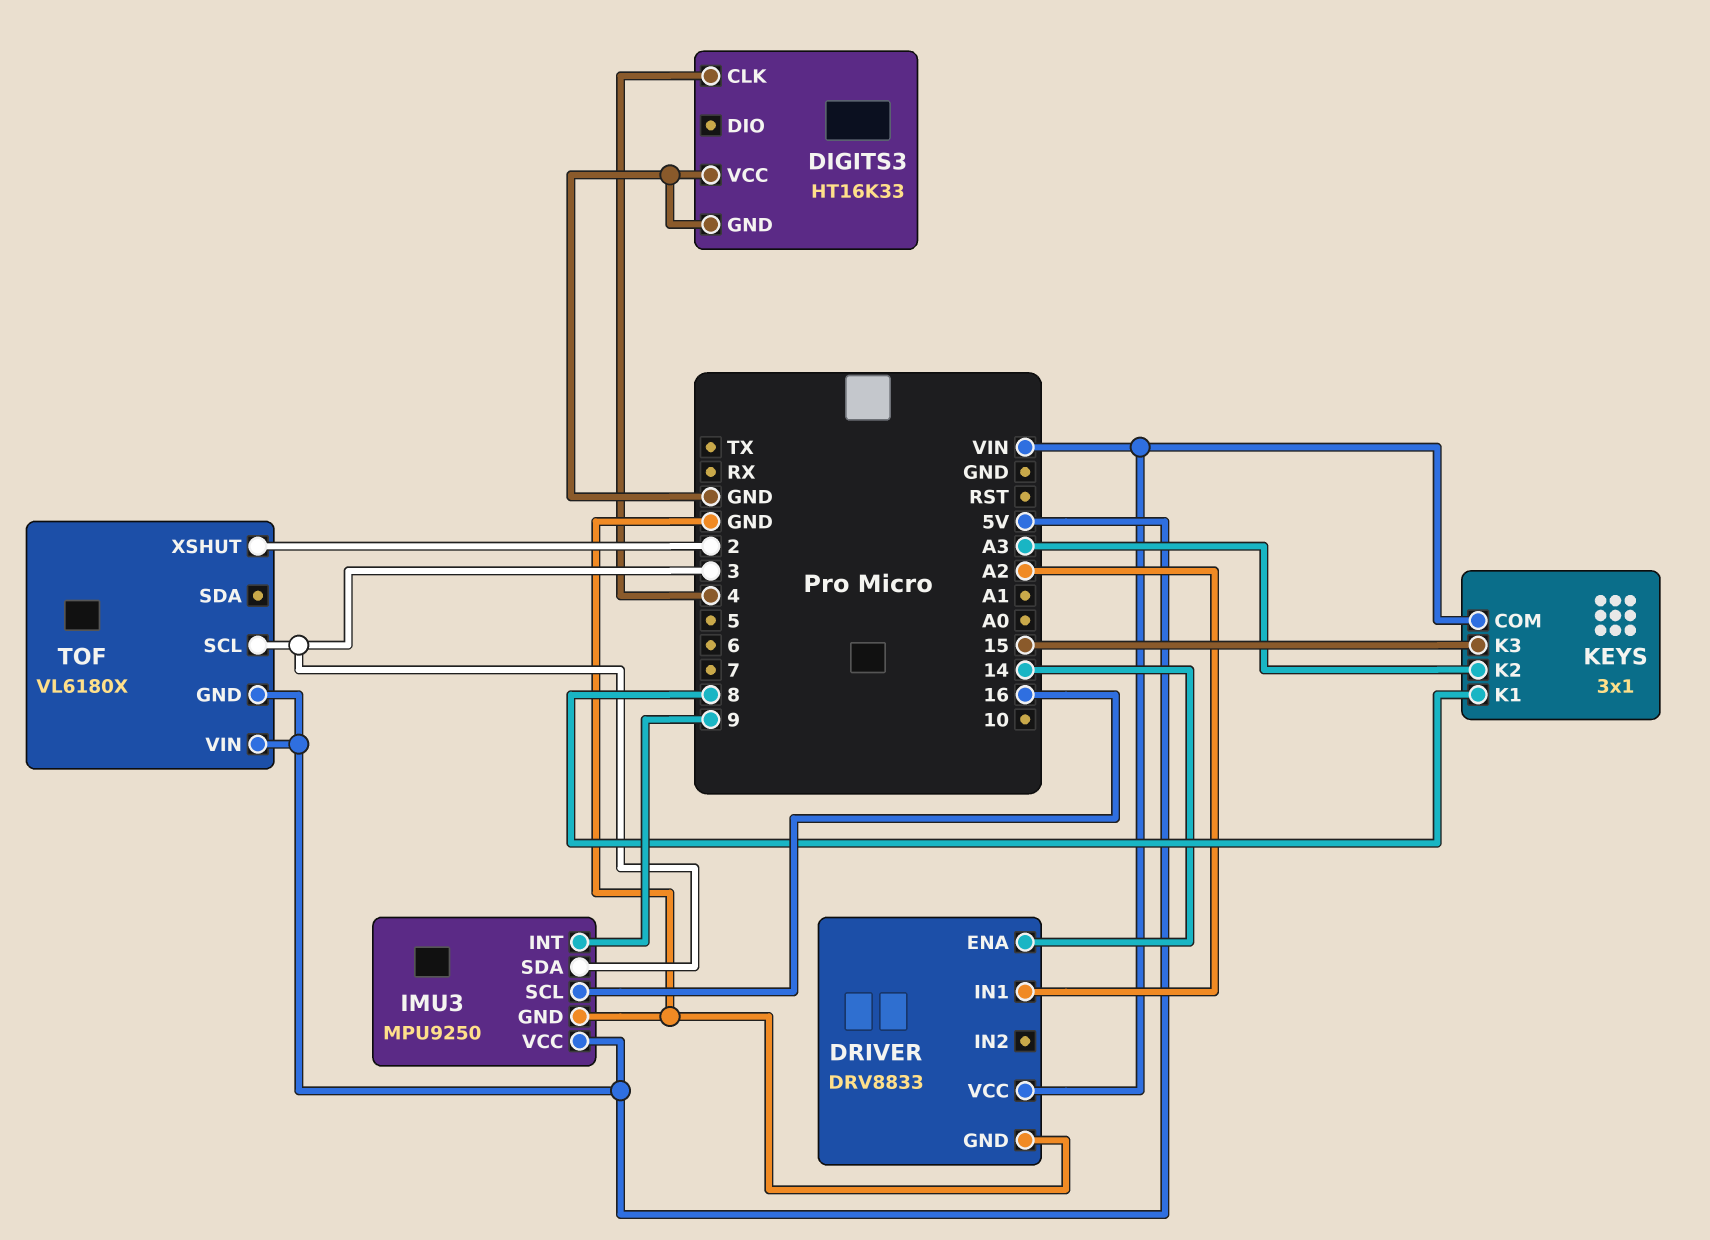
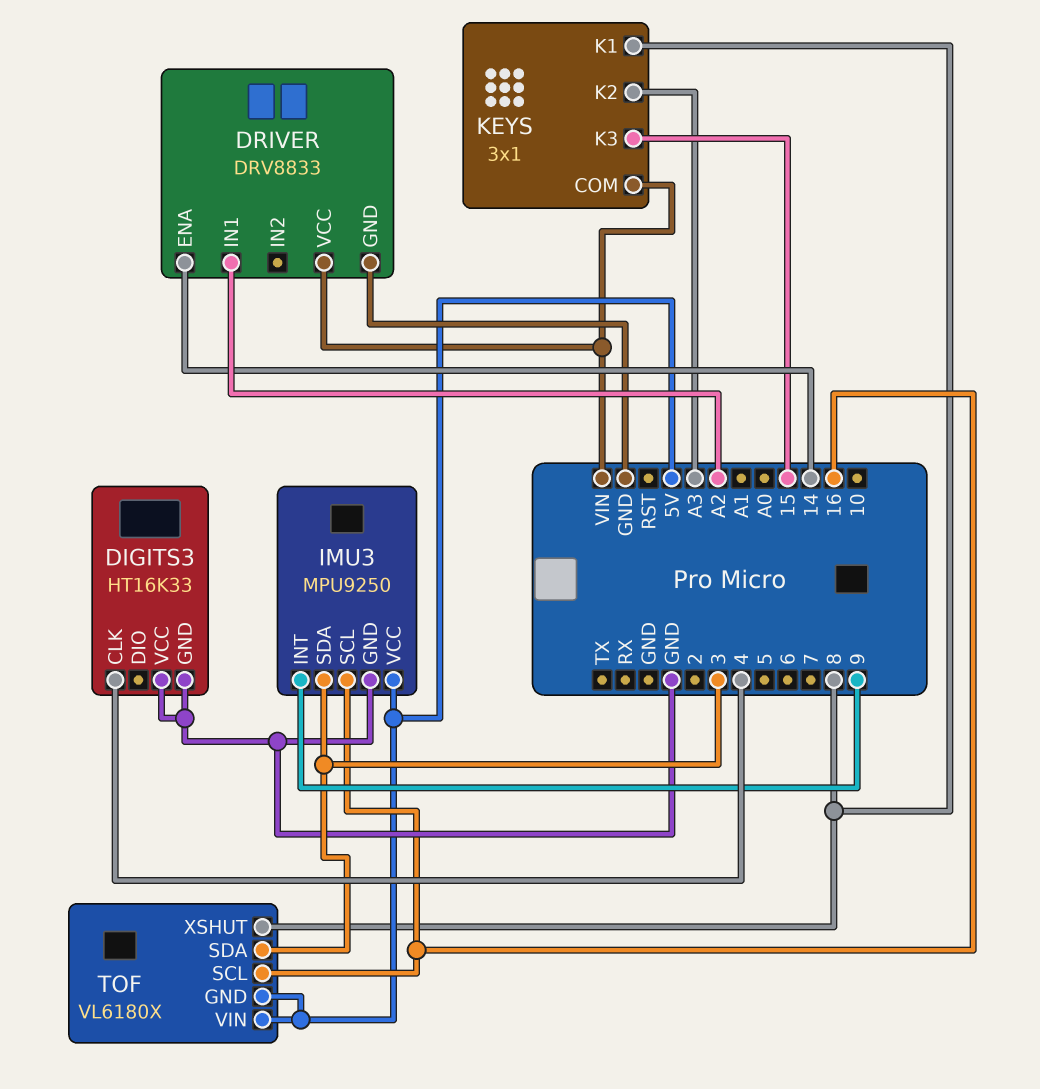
TOF pin SCL: 3 -> 16
TOF pin SDA: none -> 3
TOF pin XSHUT: 2 -> 8

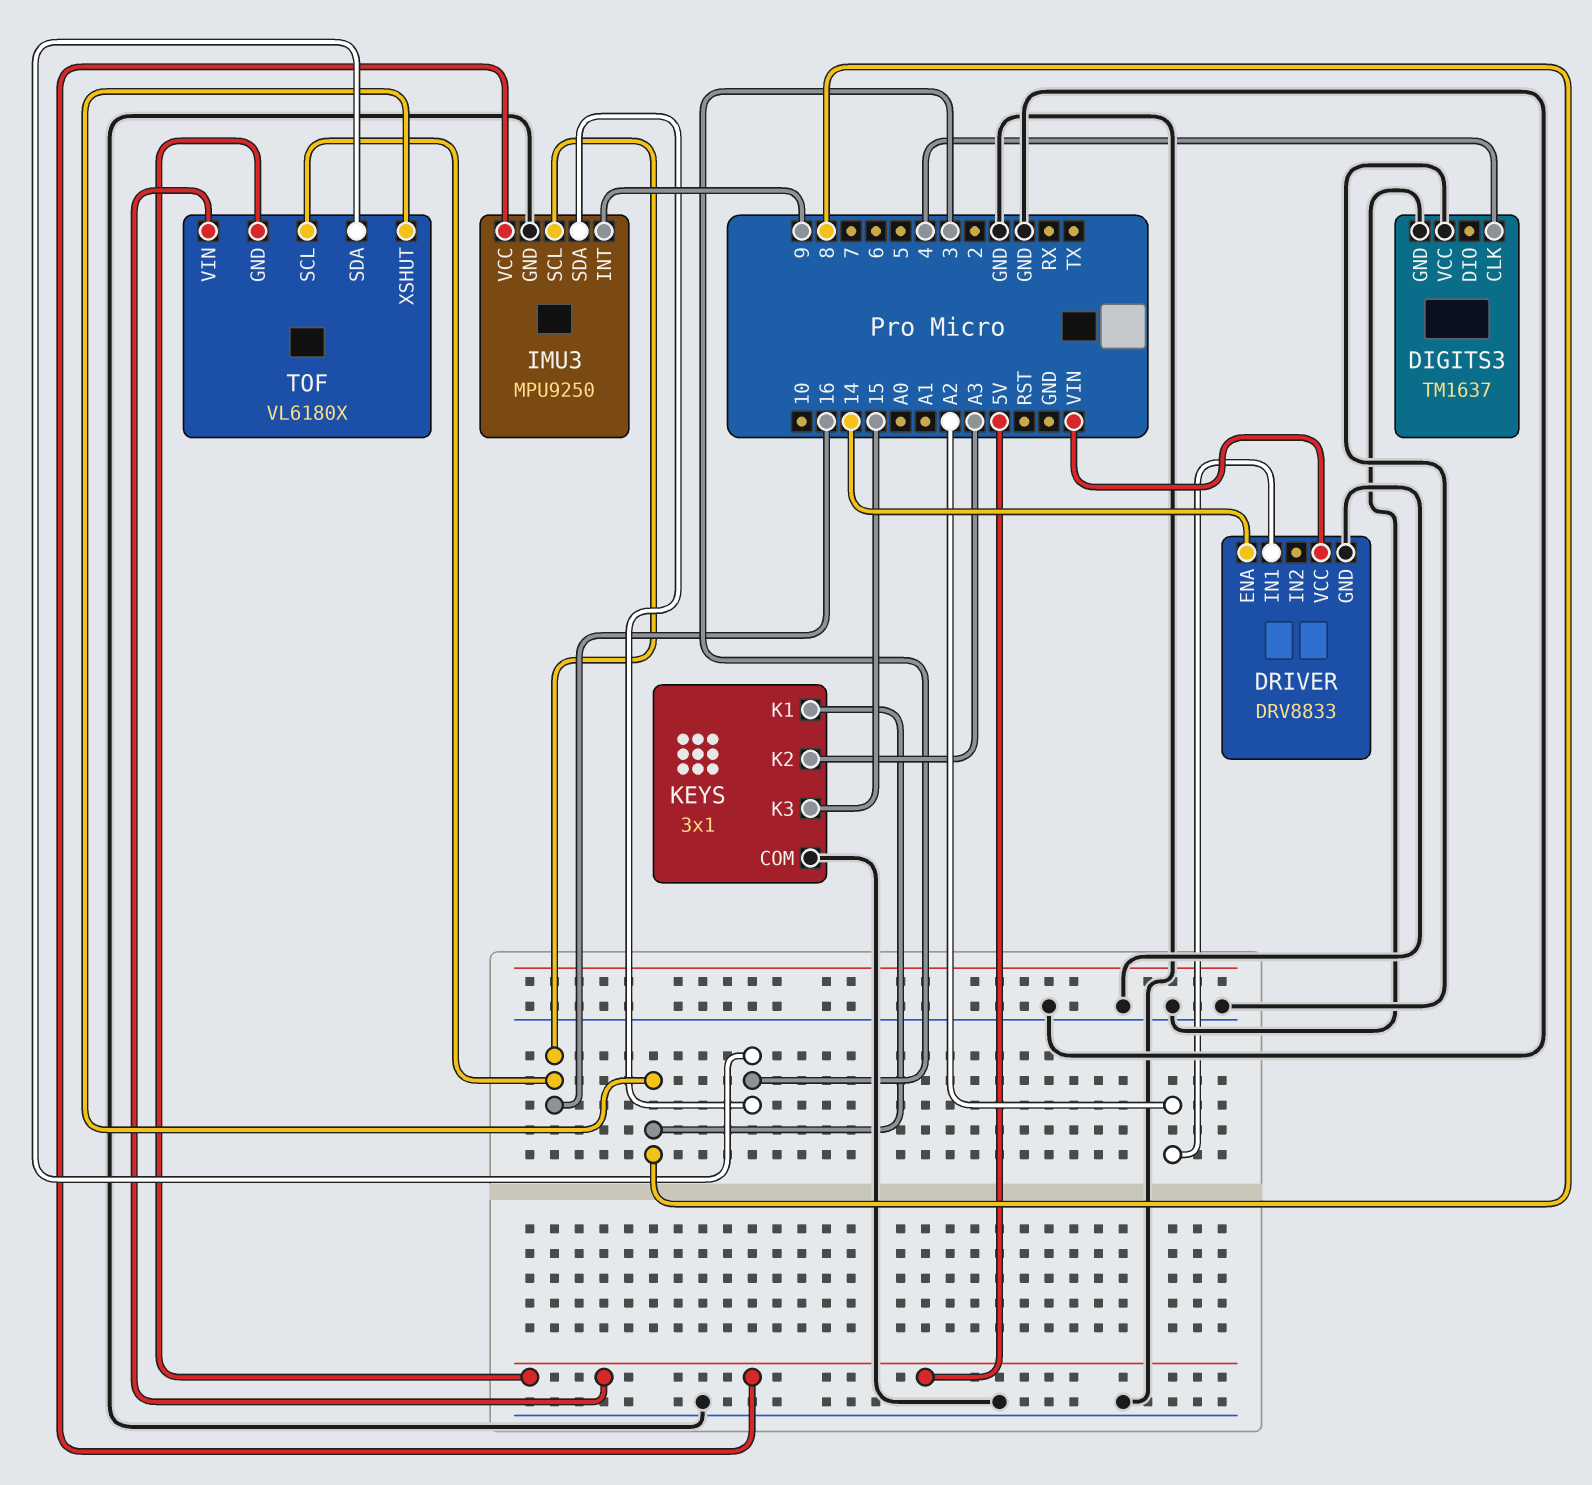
DIGITS3: HT16K33 -> TM1637
KEYS pin COM: VIN -> GND

